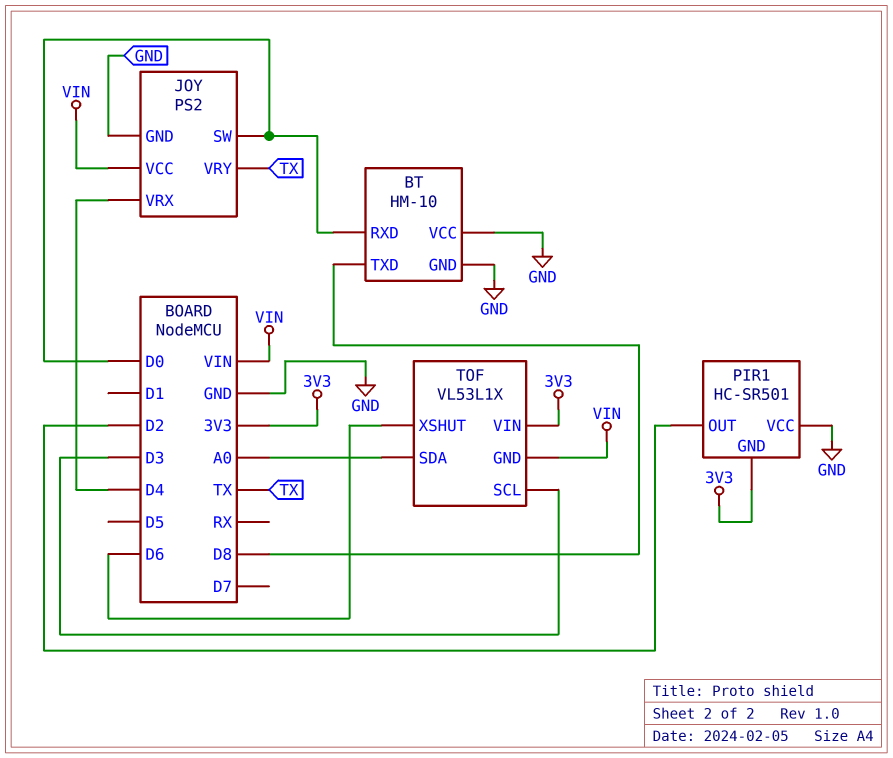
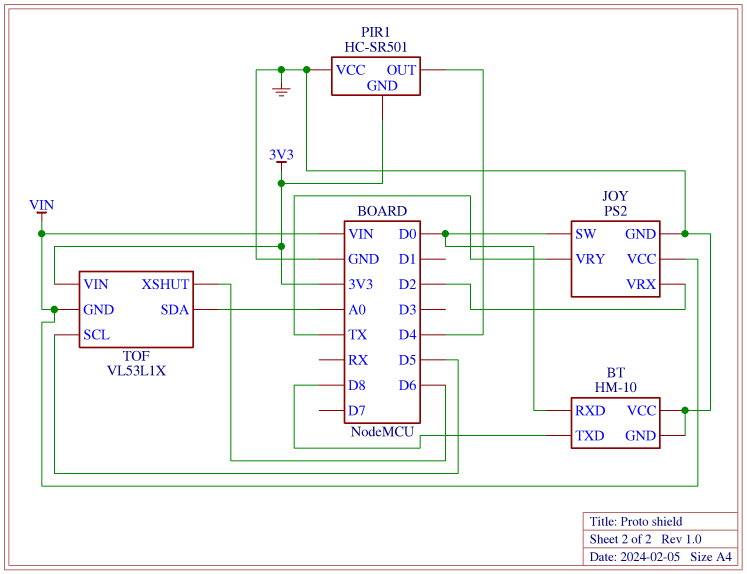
JOY pin VRX: D4 -> D2
PIR1 pin OUT: D2 -> D4
TOF pin SCL: D3 -> D5

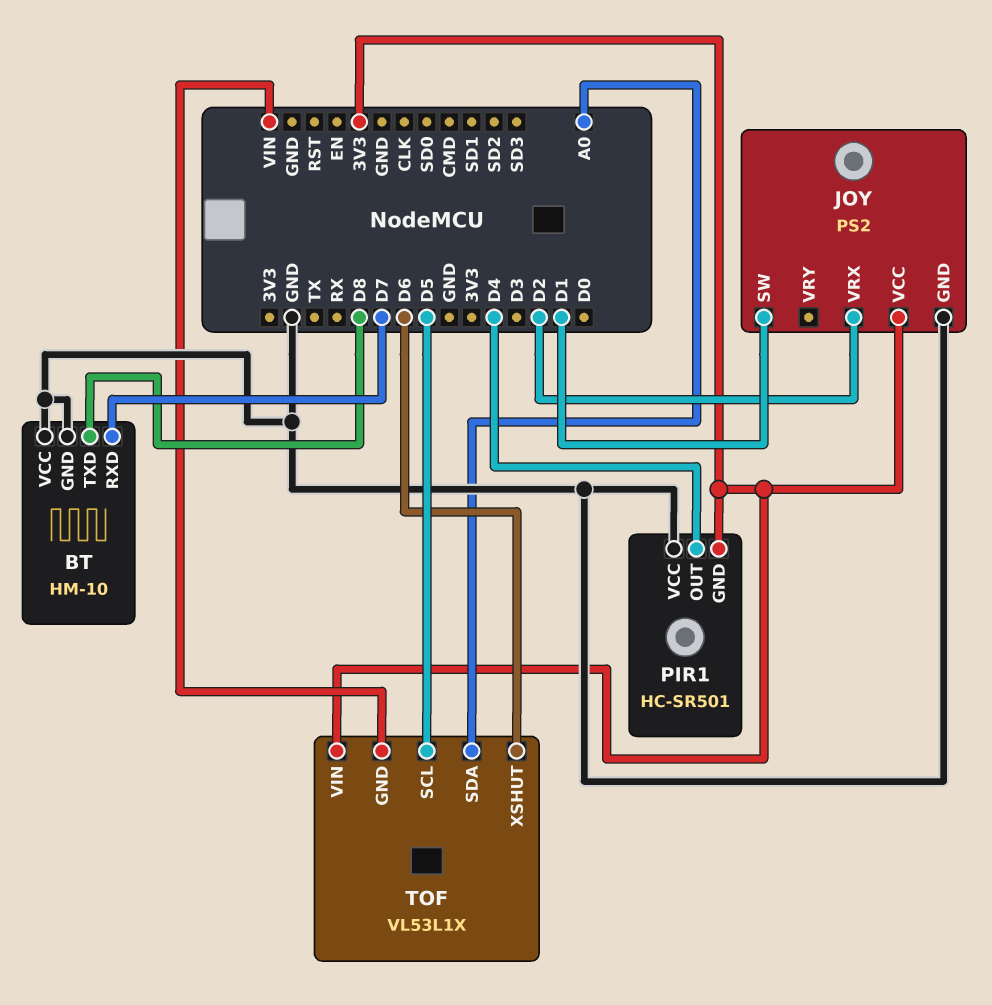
BT pin RXD: D0 -> D7
JOY pin SW: D0 -> D1
JOY pin VCC: VIN -> 3V3
JOY pin VRY: TX -> none

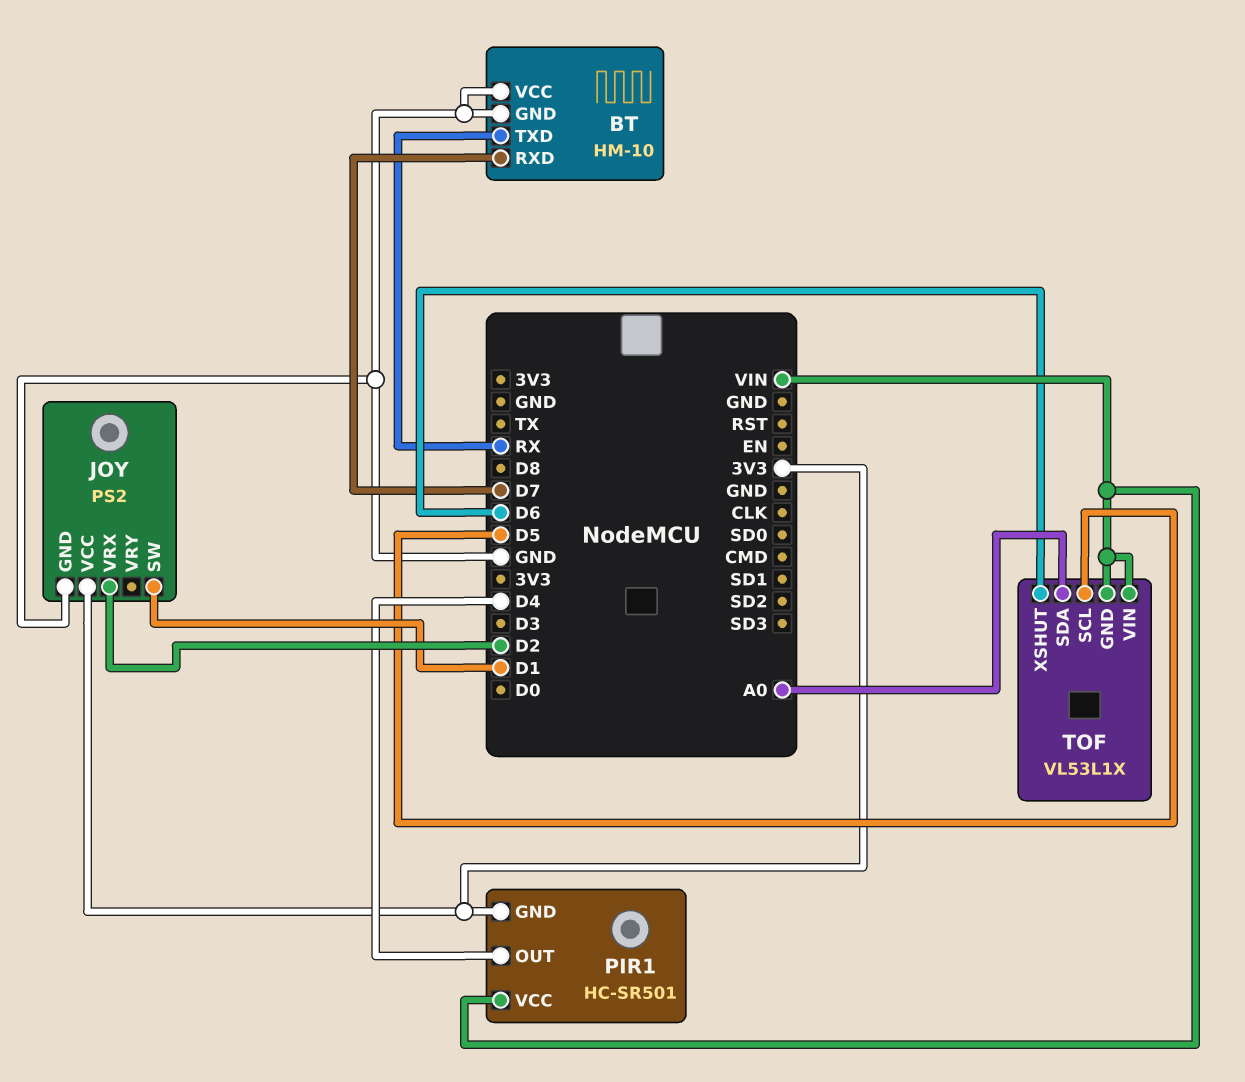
BT pin TXD: D8 -> RX
PIR1 pin VCC: GND -> VIN
TOF pin VIN: 3V3 -> VIN

